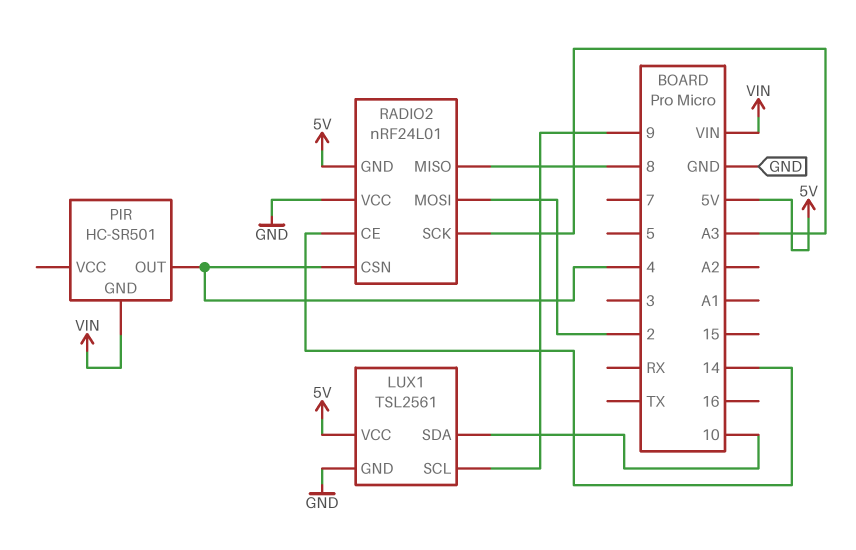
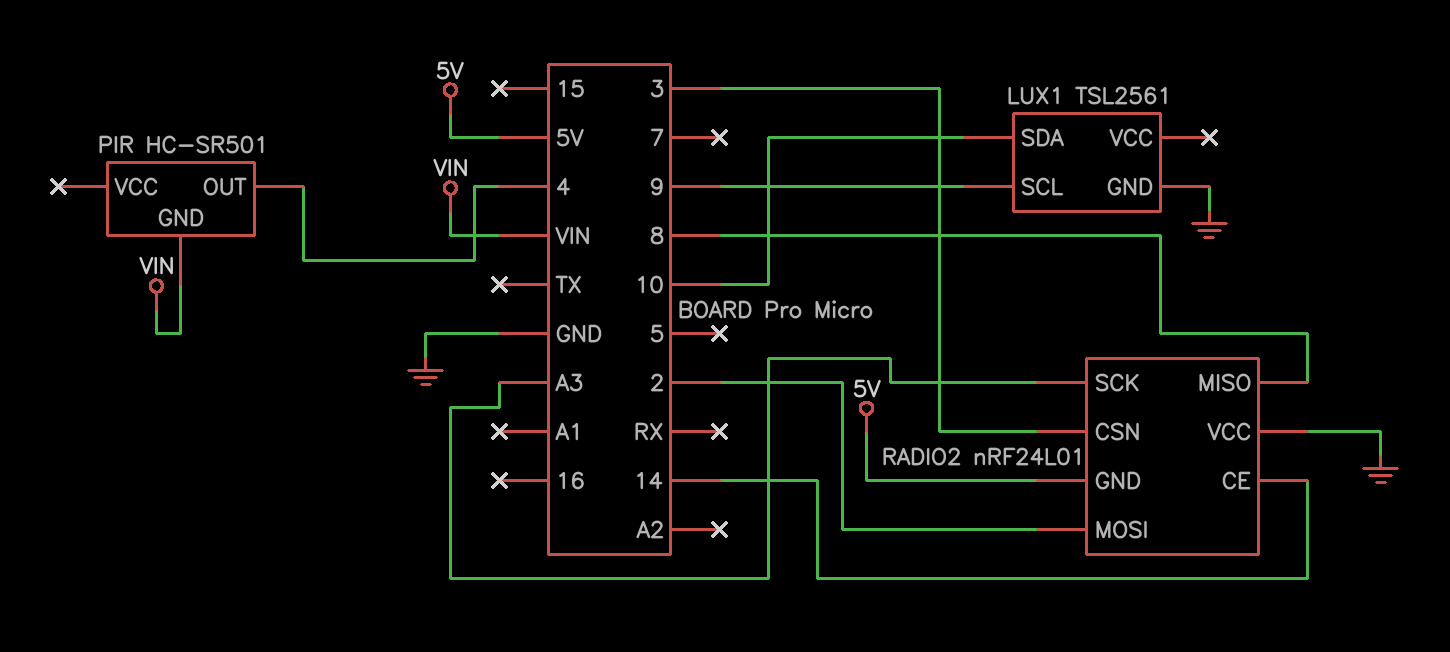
LUX1 pin VCC: 5V -> none
RADIO2 pin CSN: 4 -> 3

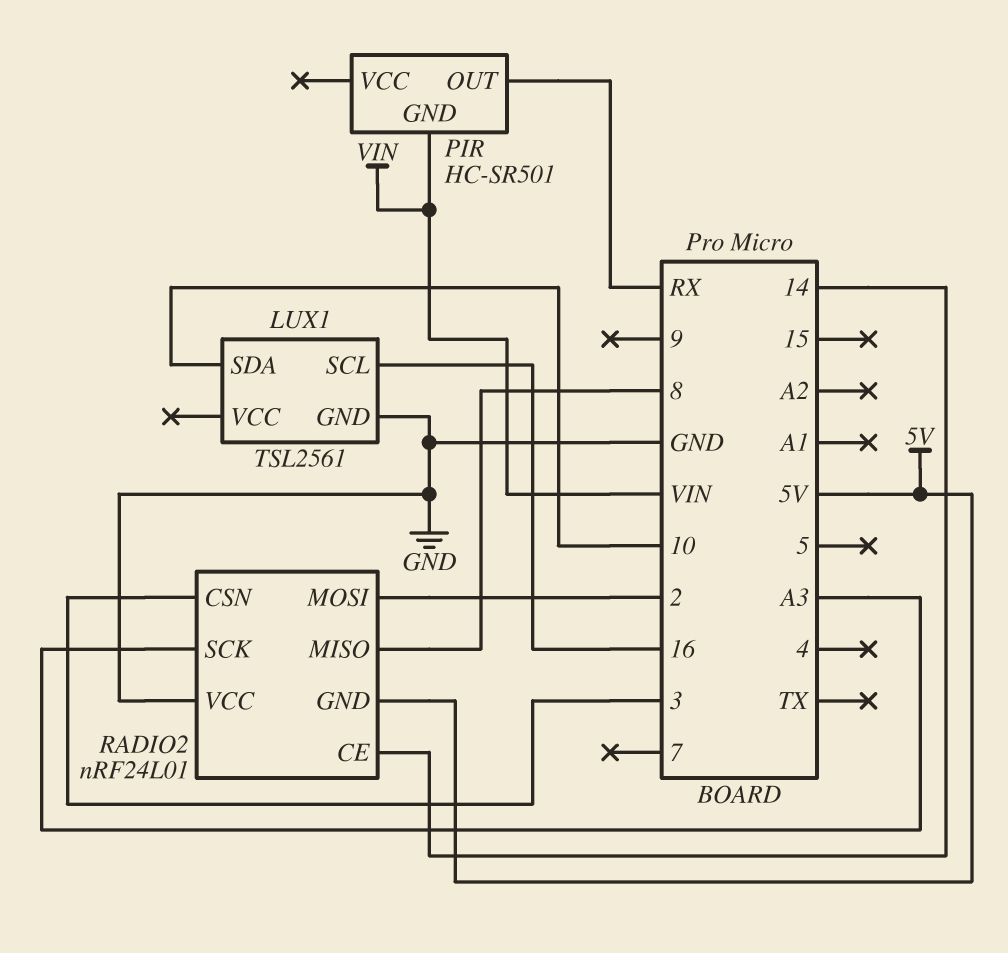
LUX1 pin SCL: 9 -> 16
PIR pin OUT: 4 -> RX

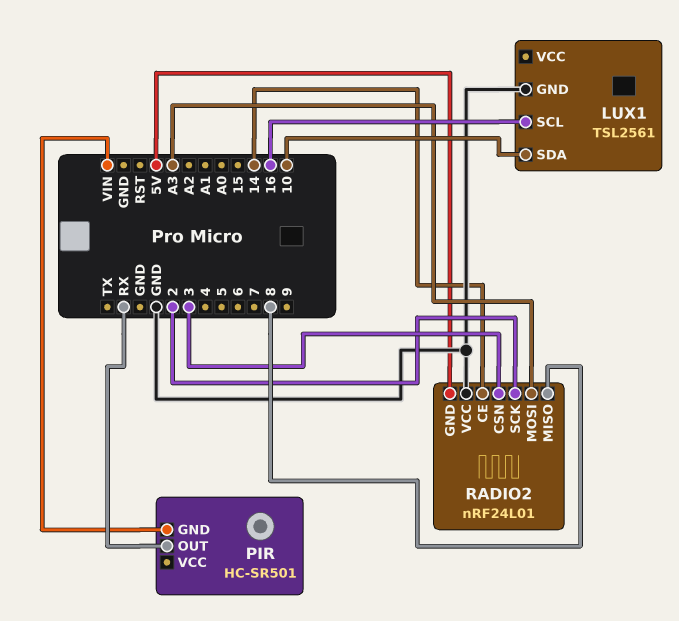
RADIO2 pin MOSI: 2 -> A3
RADIO2 pin SCK: A3 -> 2

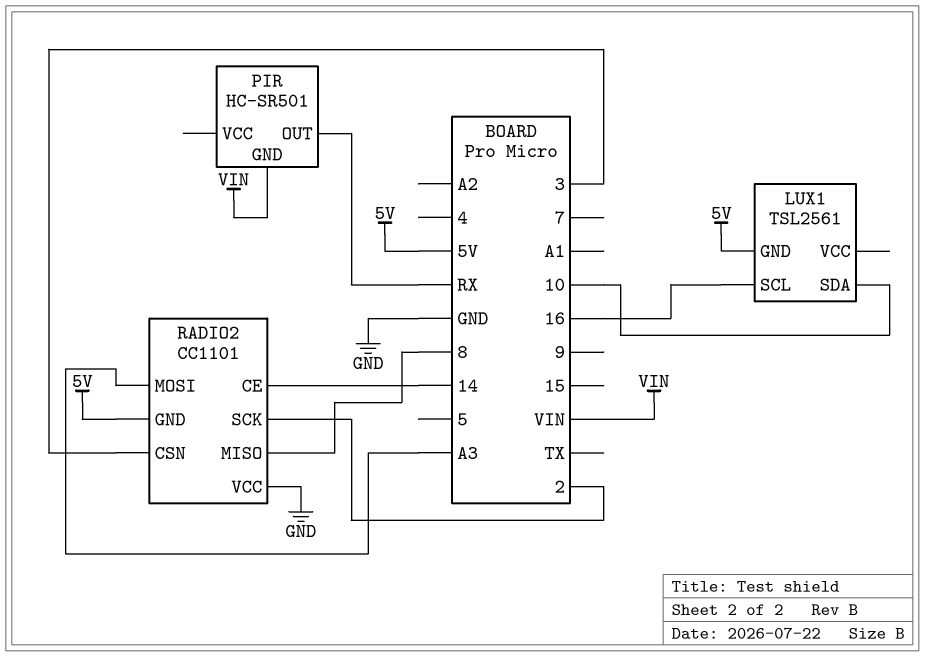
LUX1 pin GND: GND -> 5V
RADIO2: nRF24L01 -> CC1101

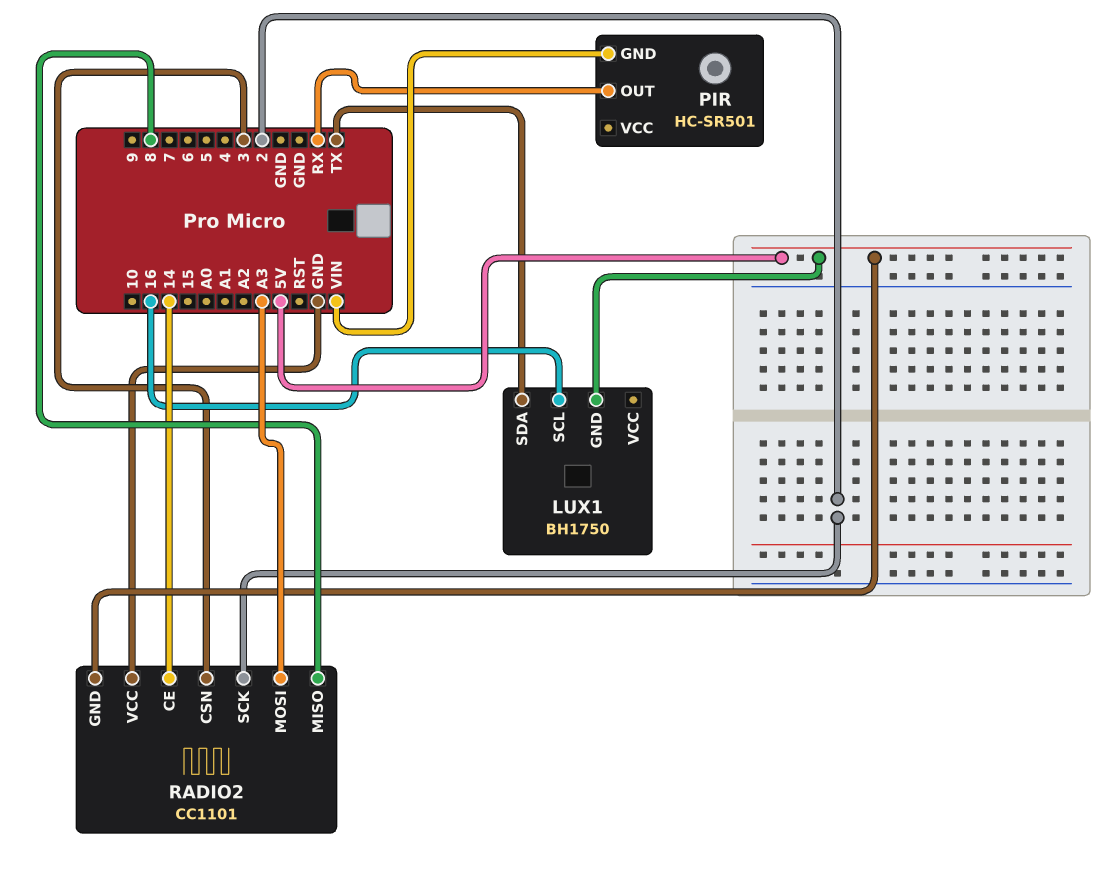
LUX1: TSL2561 -> BH1750
LUX1 pin SDA: 10 -> TX

